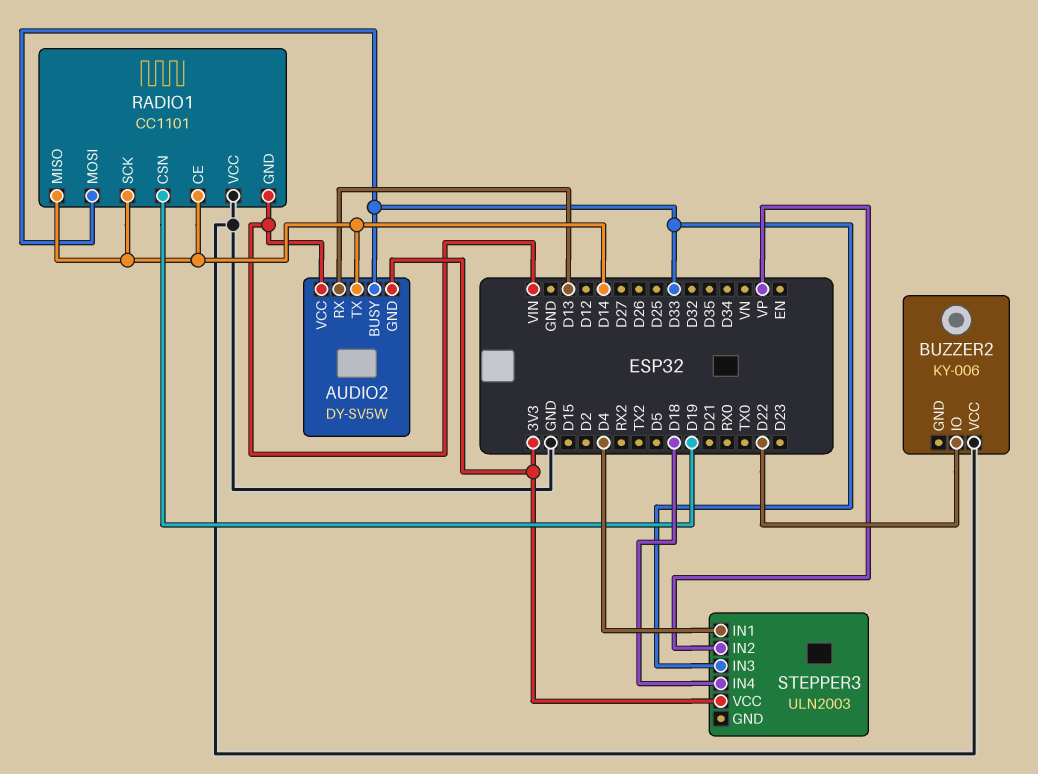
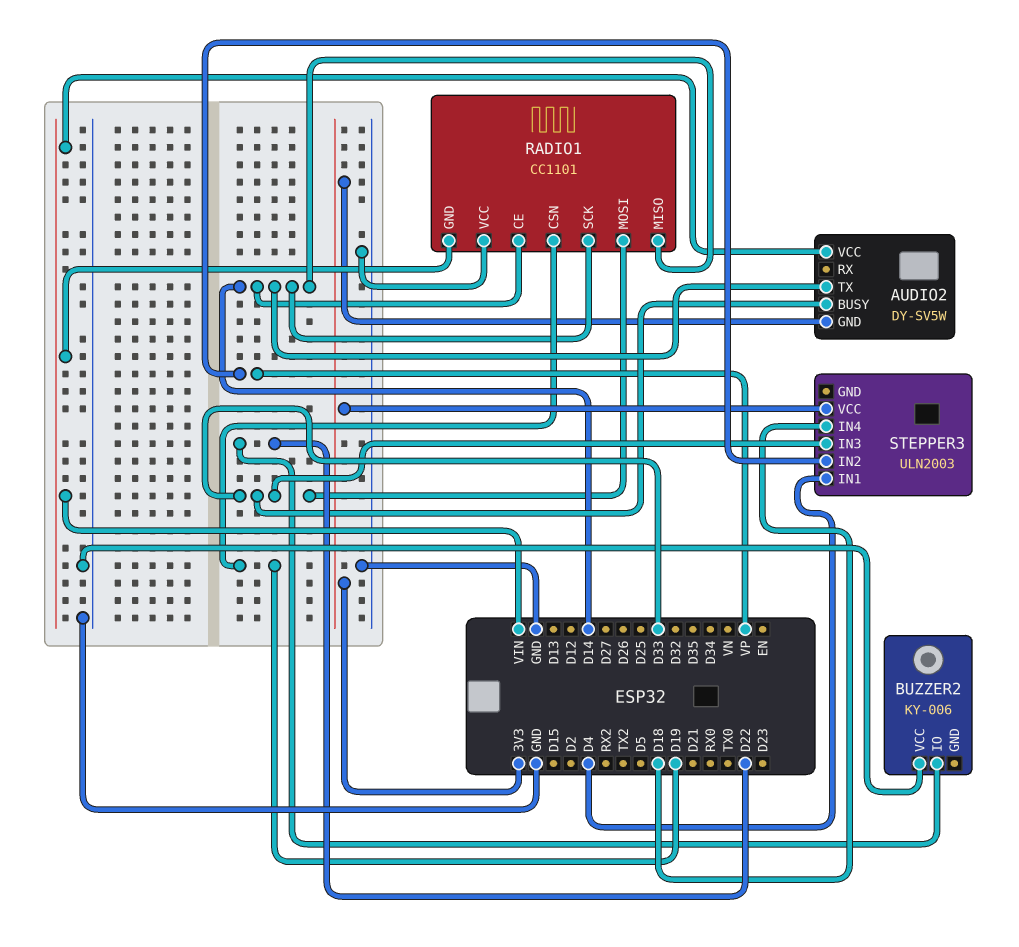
AUDIO2 pin RX: D13 -> none

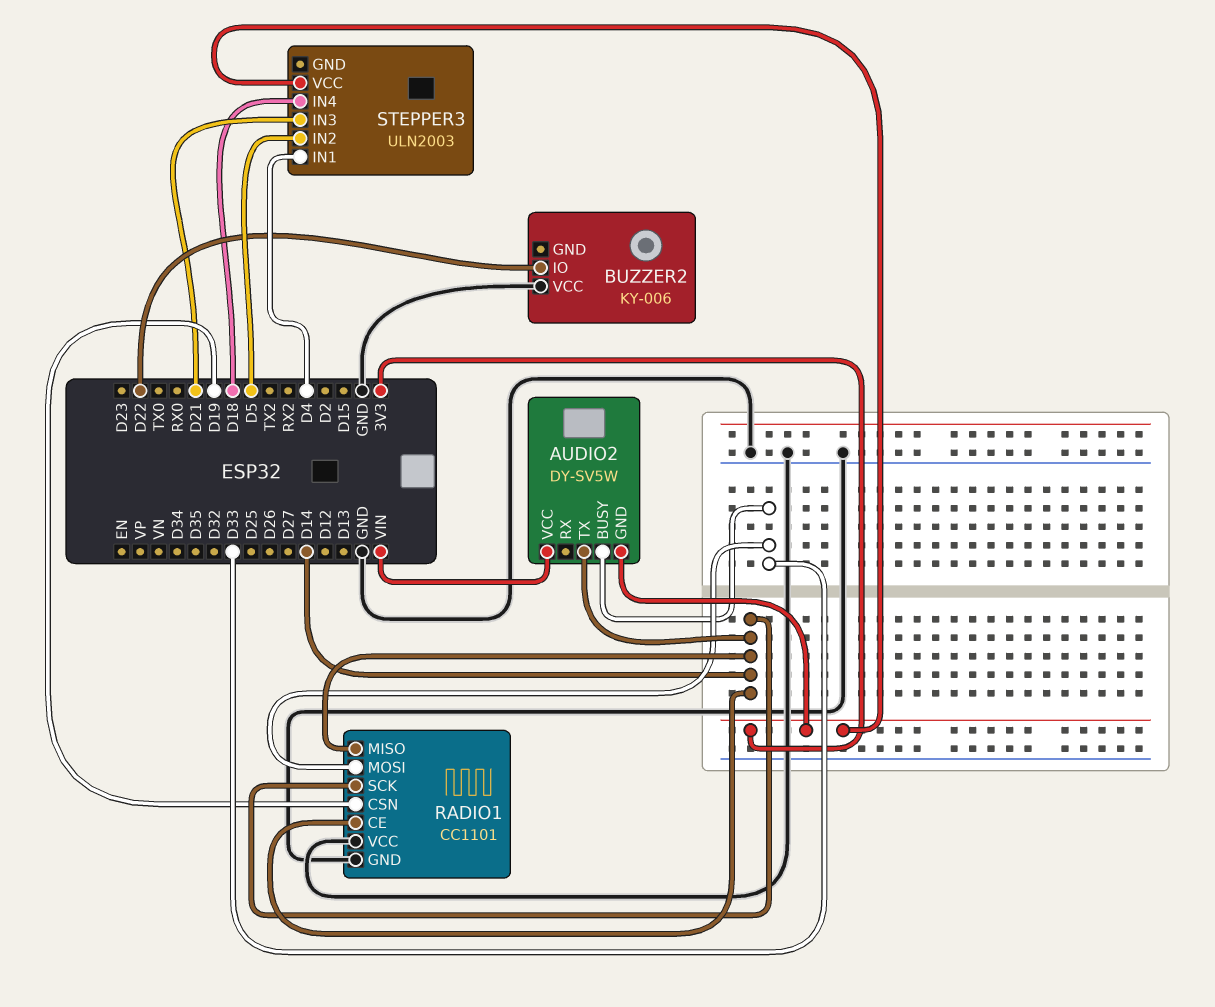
RADIO1 pin GND: VIN -> GND
STEPPER3 pin IN2: VP -> D5
STEPPER3 pin IN3: D33 -> D21

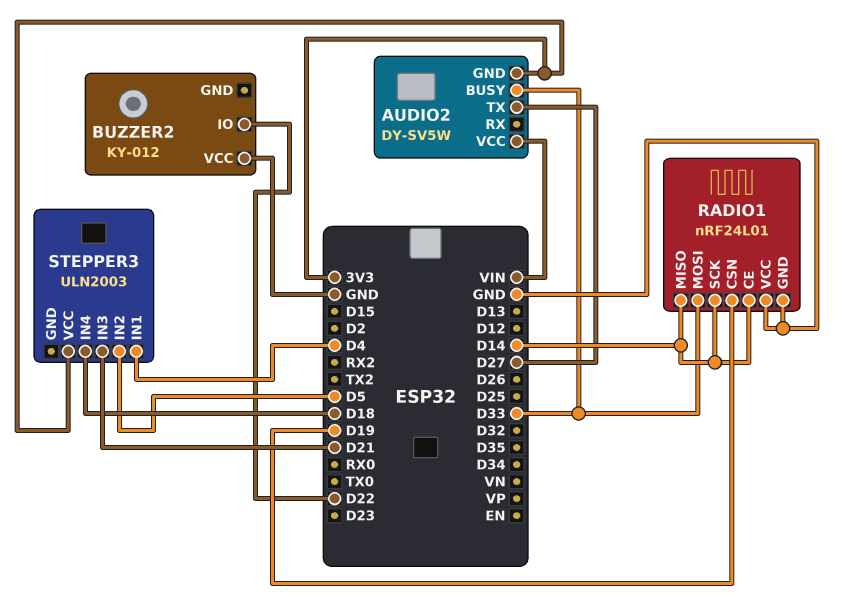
AUDIO2 pin TX: D14 -> D27
BUZZER2: KY-006 -> KY-012
RADIO1: CC1101 -> nRF24L01

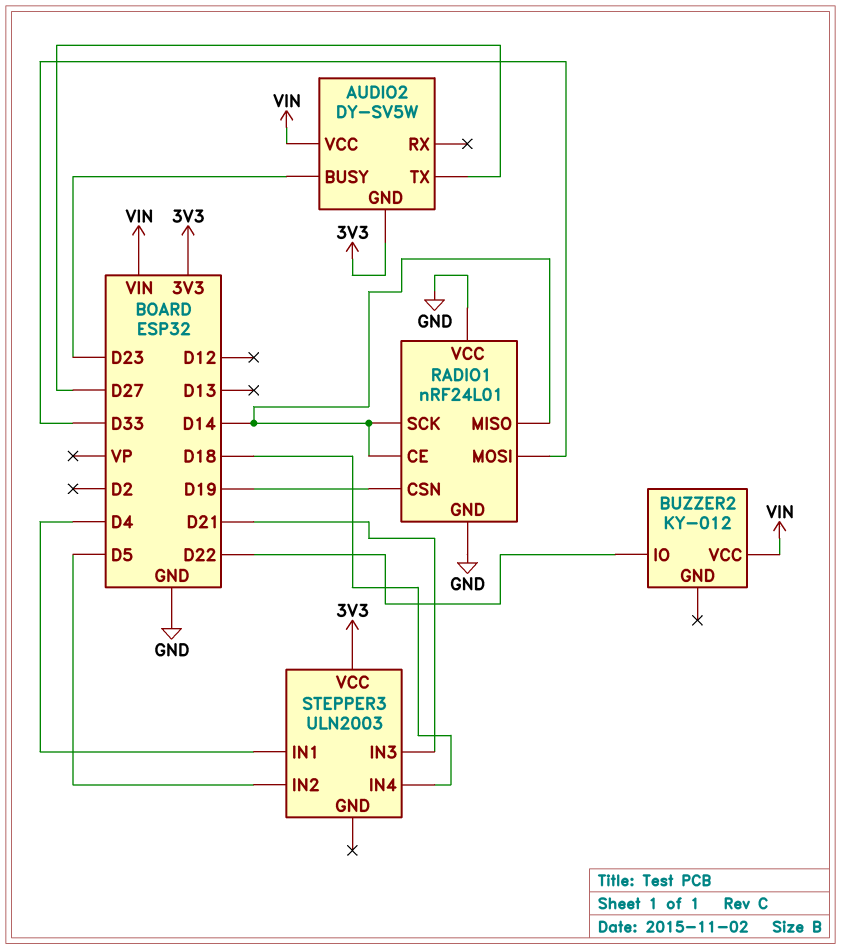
AUDIO2 pin BUSY: D33 -> D23
BUZZER2 pin VCC: GND -> VIN

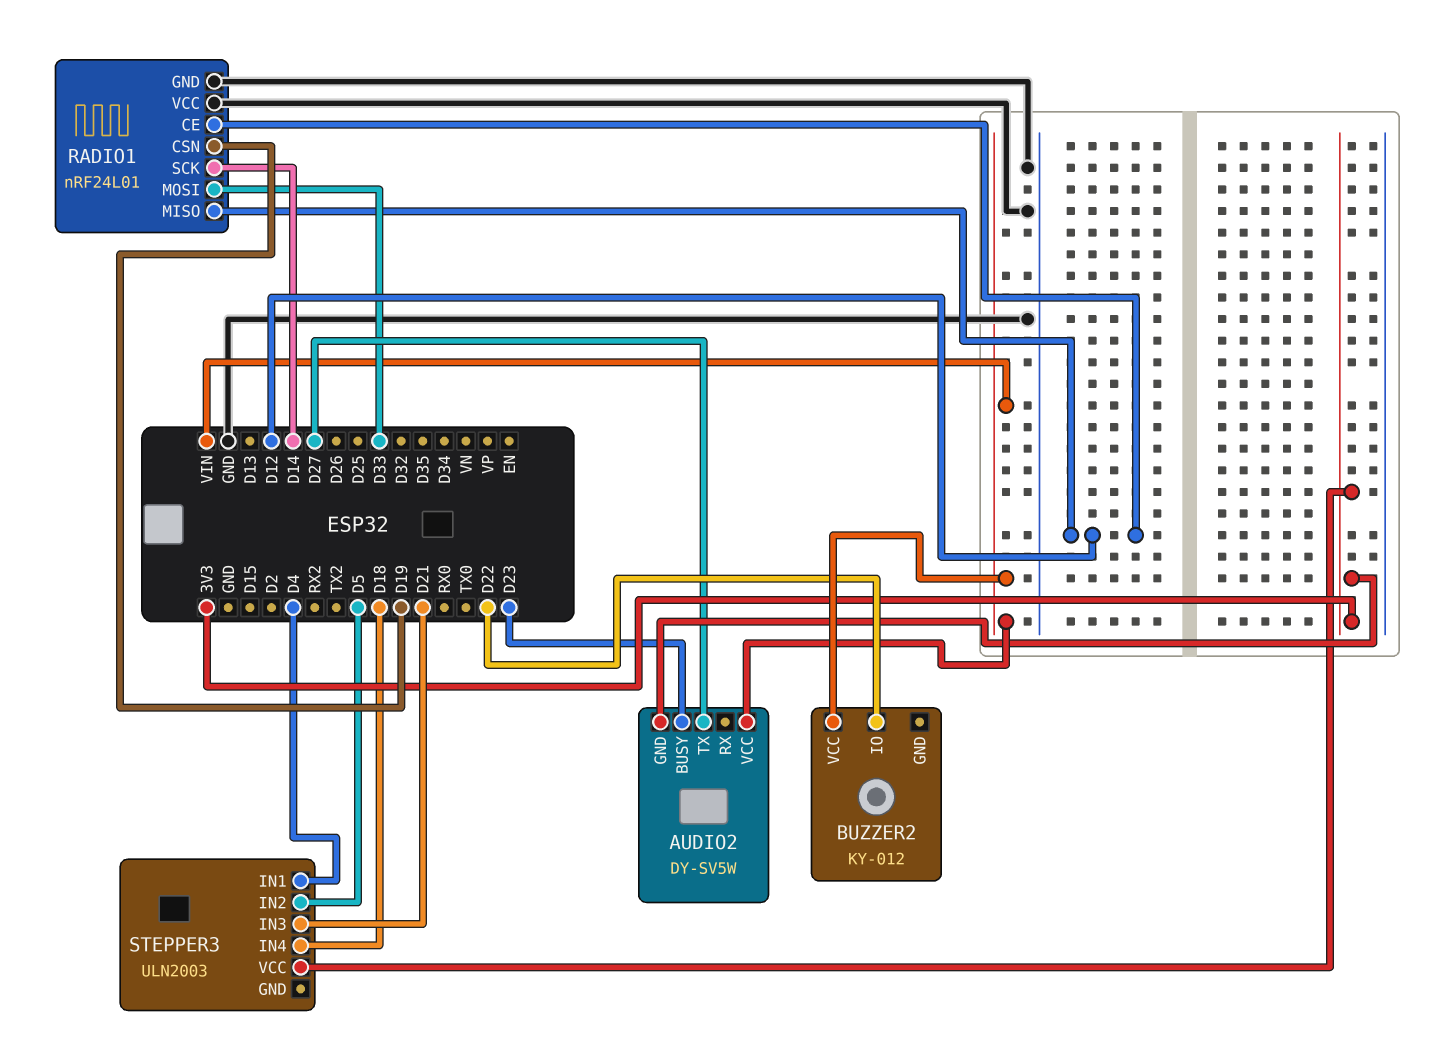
RADIO1 pin CE: D14 -> D12
RADIO1 pin MISO: D14 -> D12

